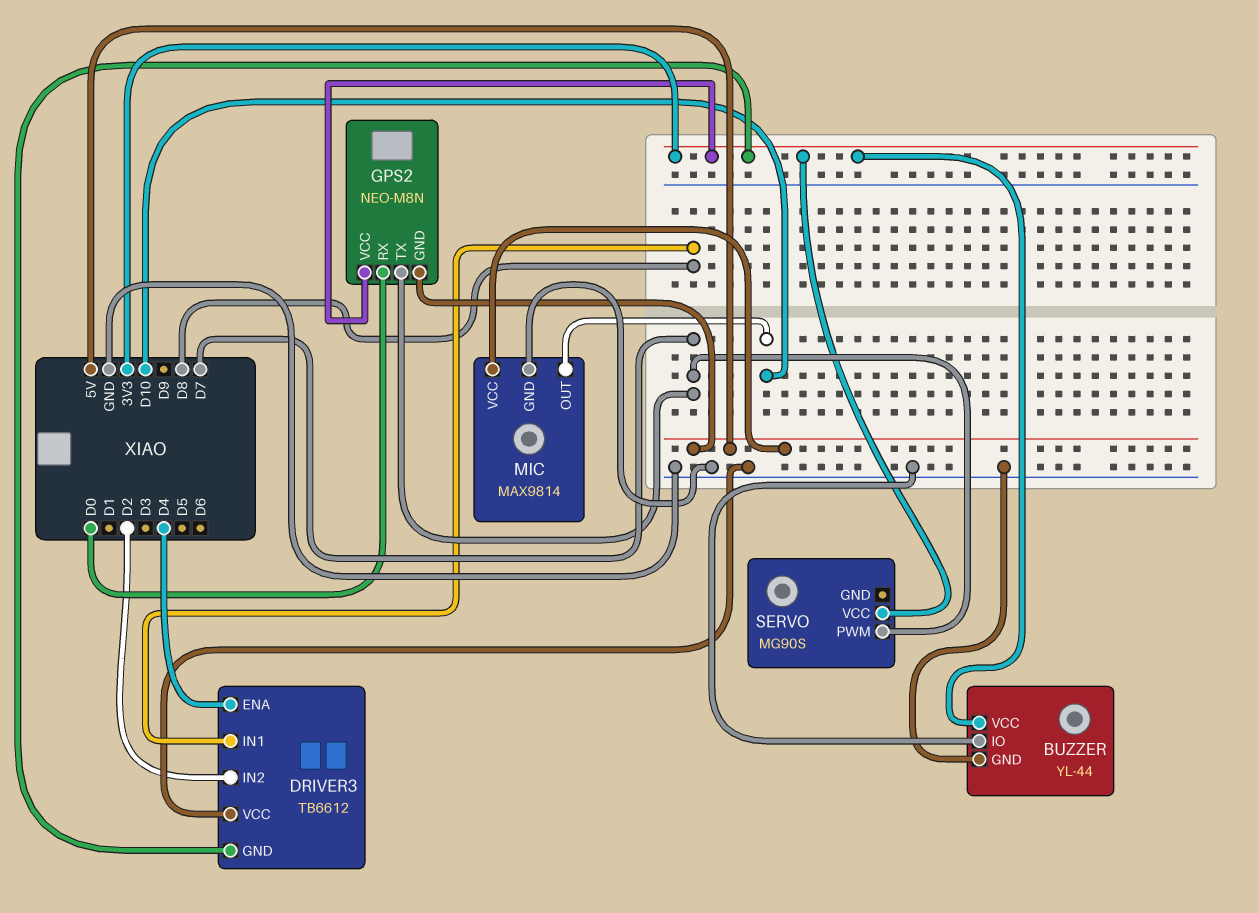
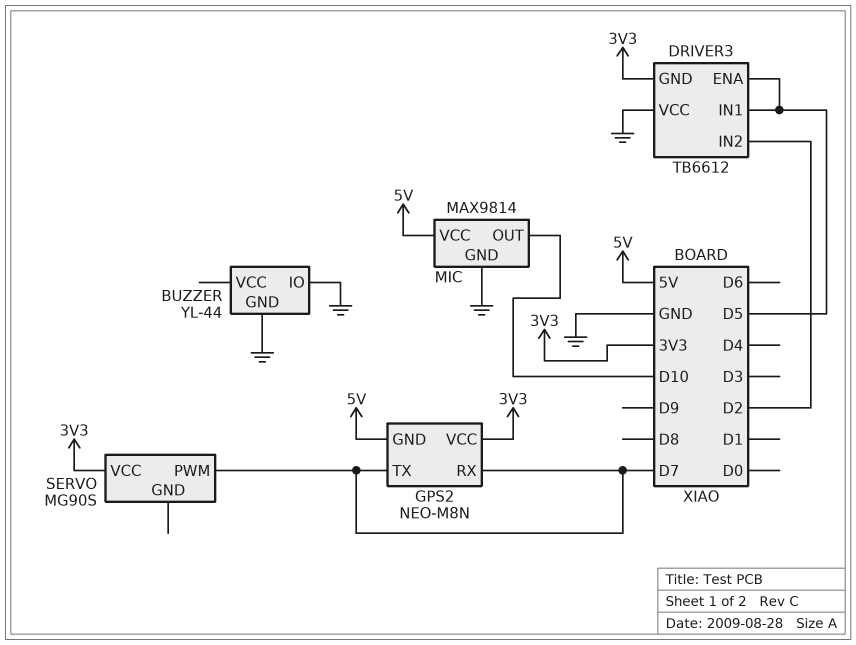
BUZZER pin VCC: 3V3 -> none
DRIVER3 pin ENA: D4 -> D5
DRIVER3 pin IN1: D8 -> D5
GPS2 pin RX: D0 -> D7

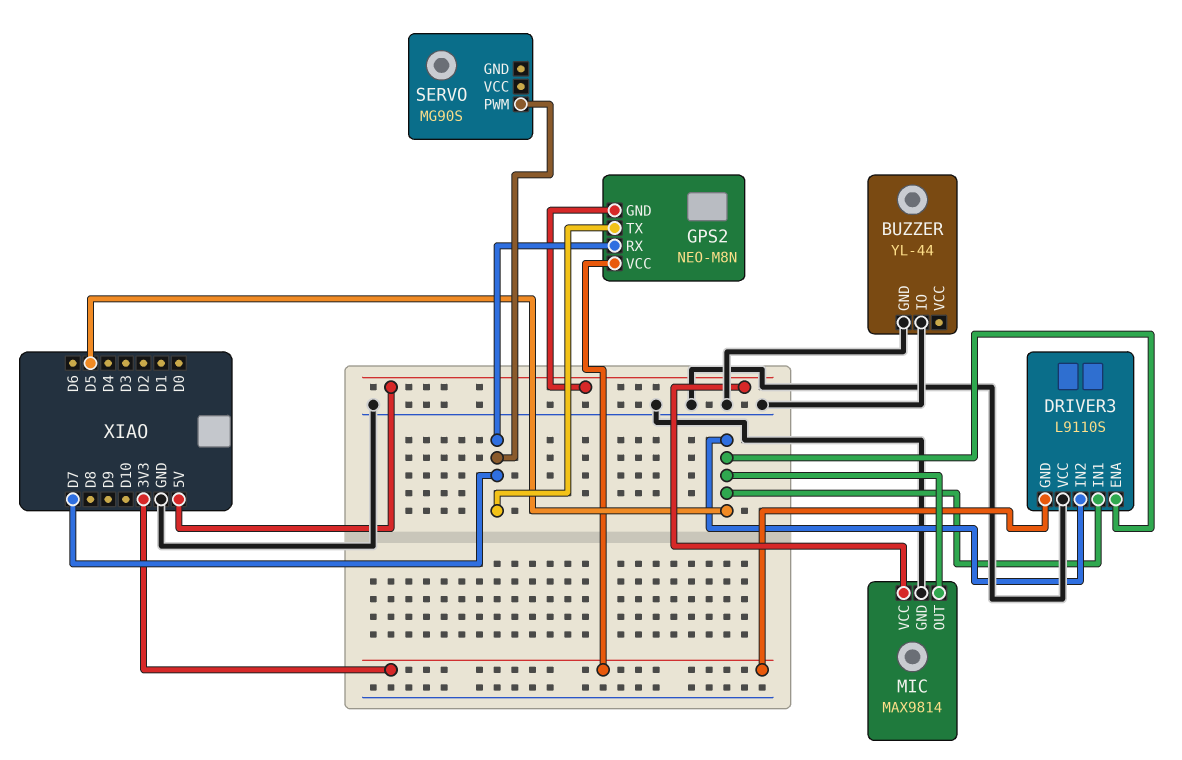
DRIVER3: TB6612 -> L9110S
DRIVER3 pin IN2: D2 -> D5
MIC pin OUT: D10 -> D5
SERVO pin VCC: 3V3 -> none

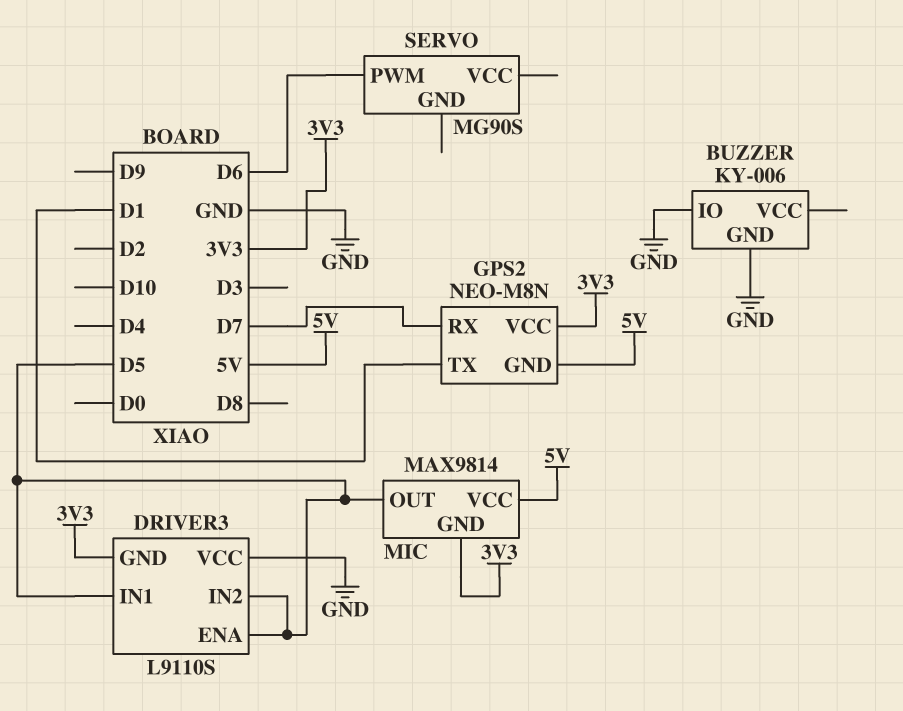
BUZZER: YL-44 -> KY-006
GPS2 pin TX: D7 -> D1
MIC pin GND: GND -> 3V3
SERVO pin PWM: D7 -> D6

